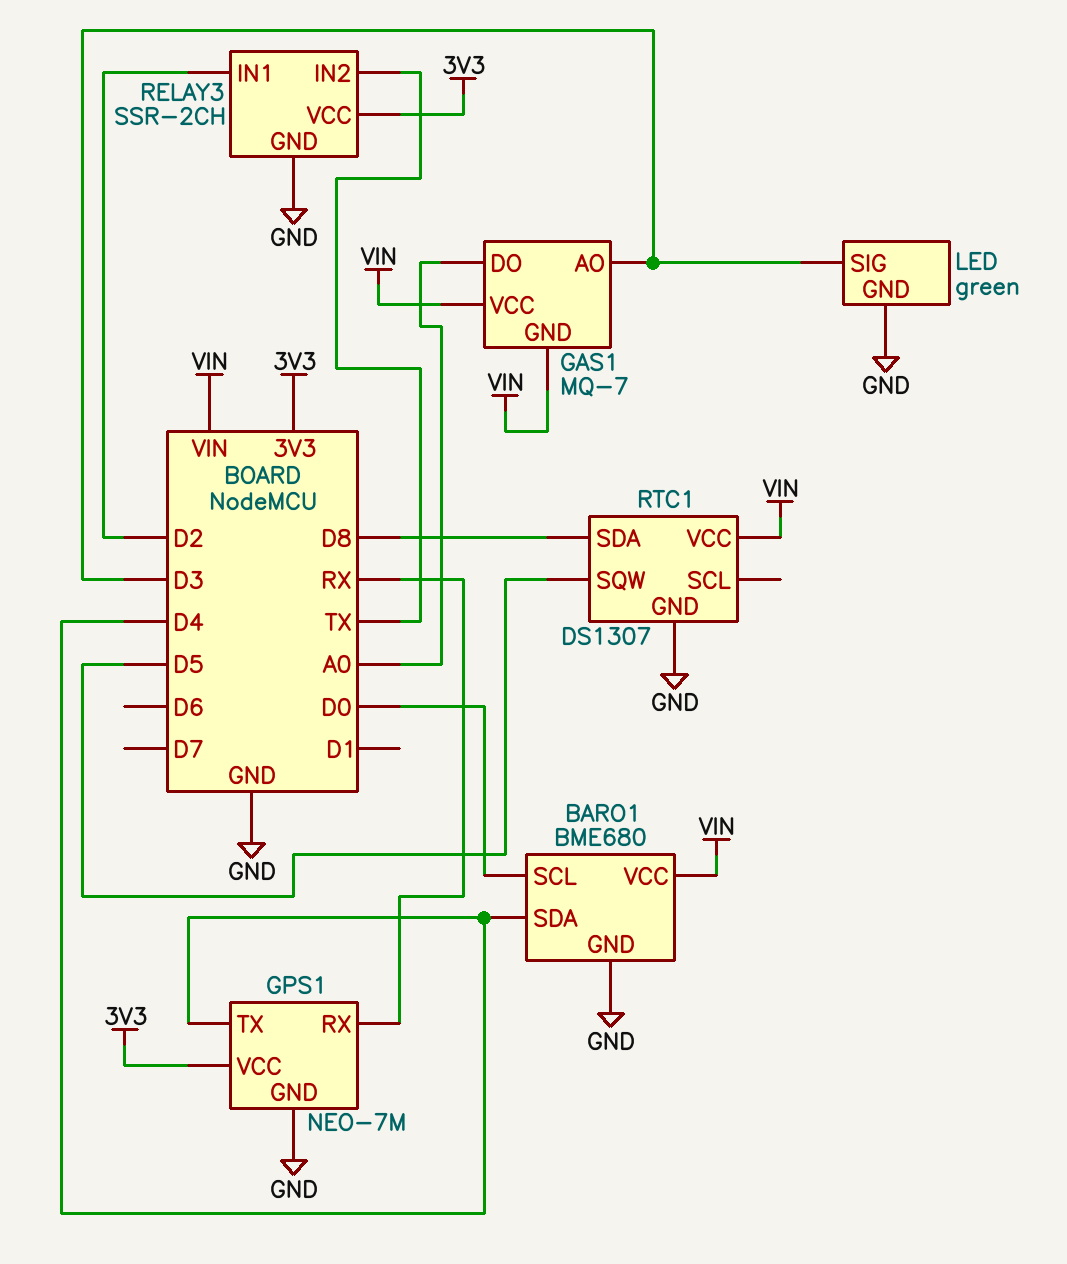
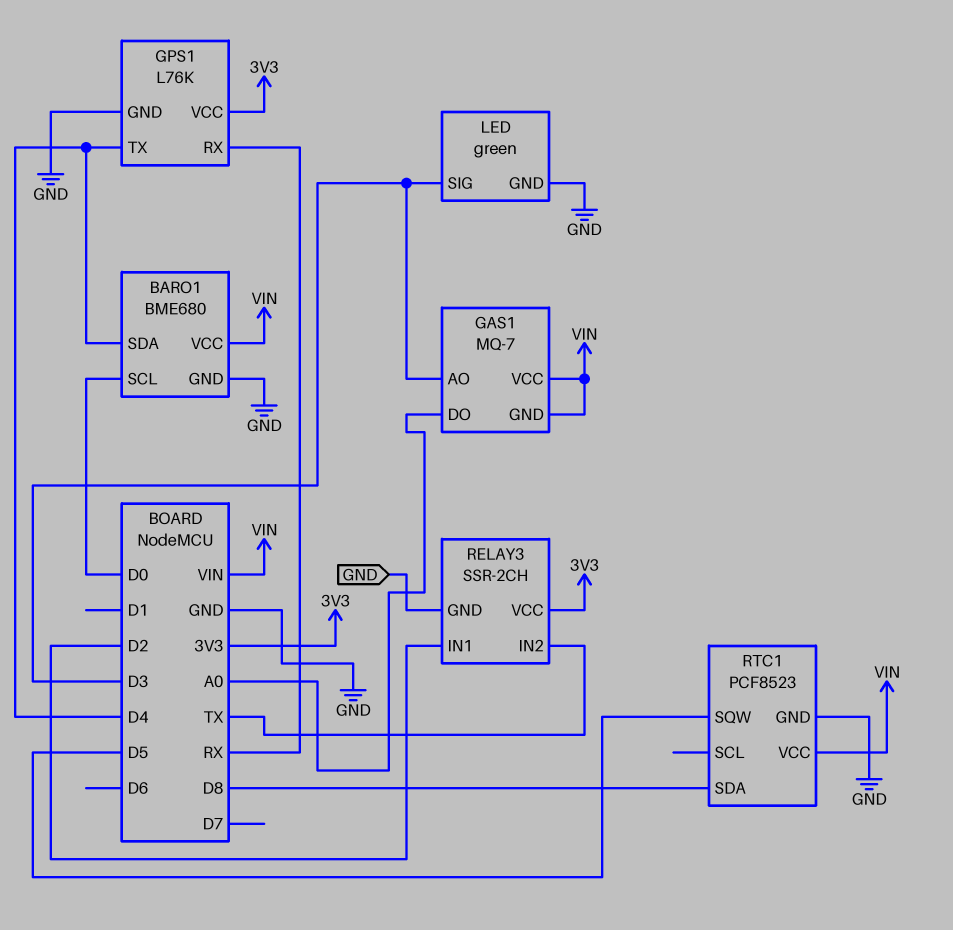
GPS1: NEO-7M -> L76K
RTC1: DS1307 -> PCF8523

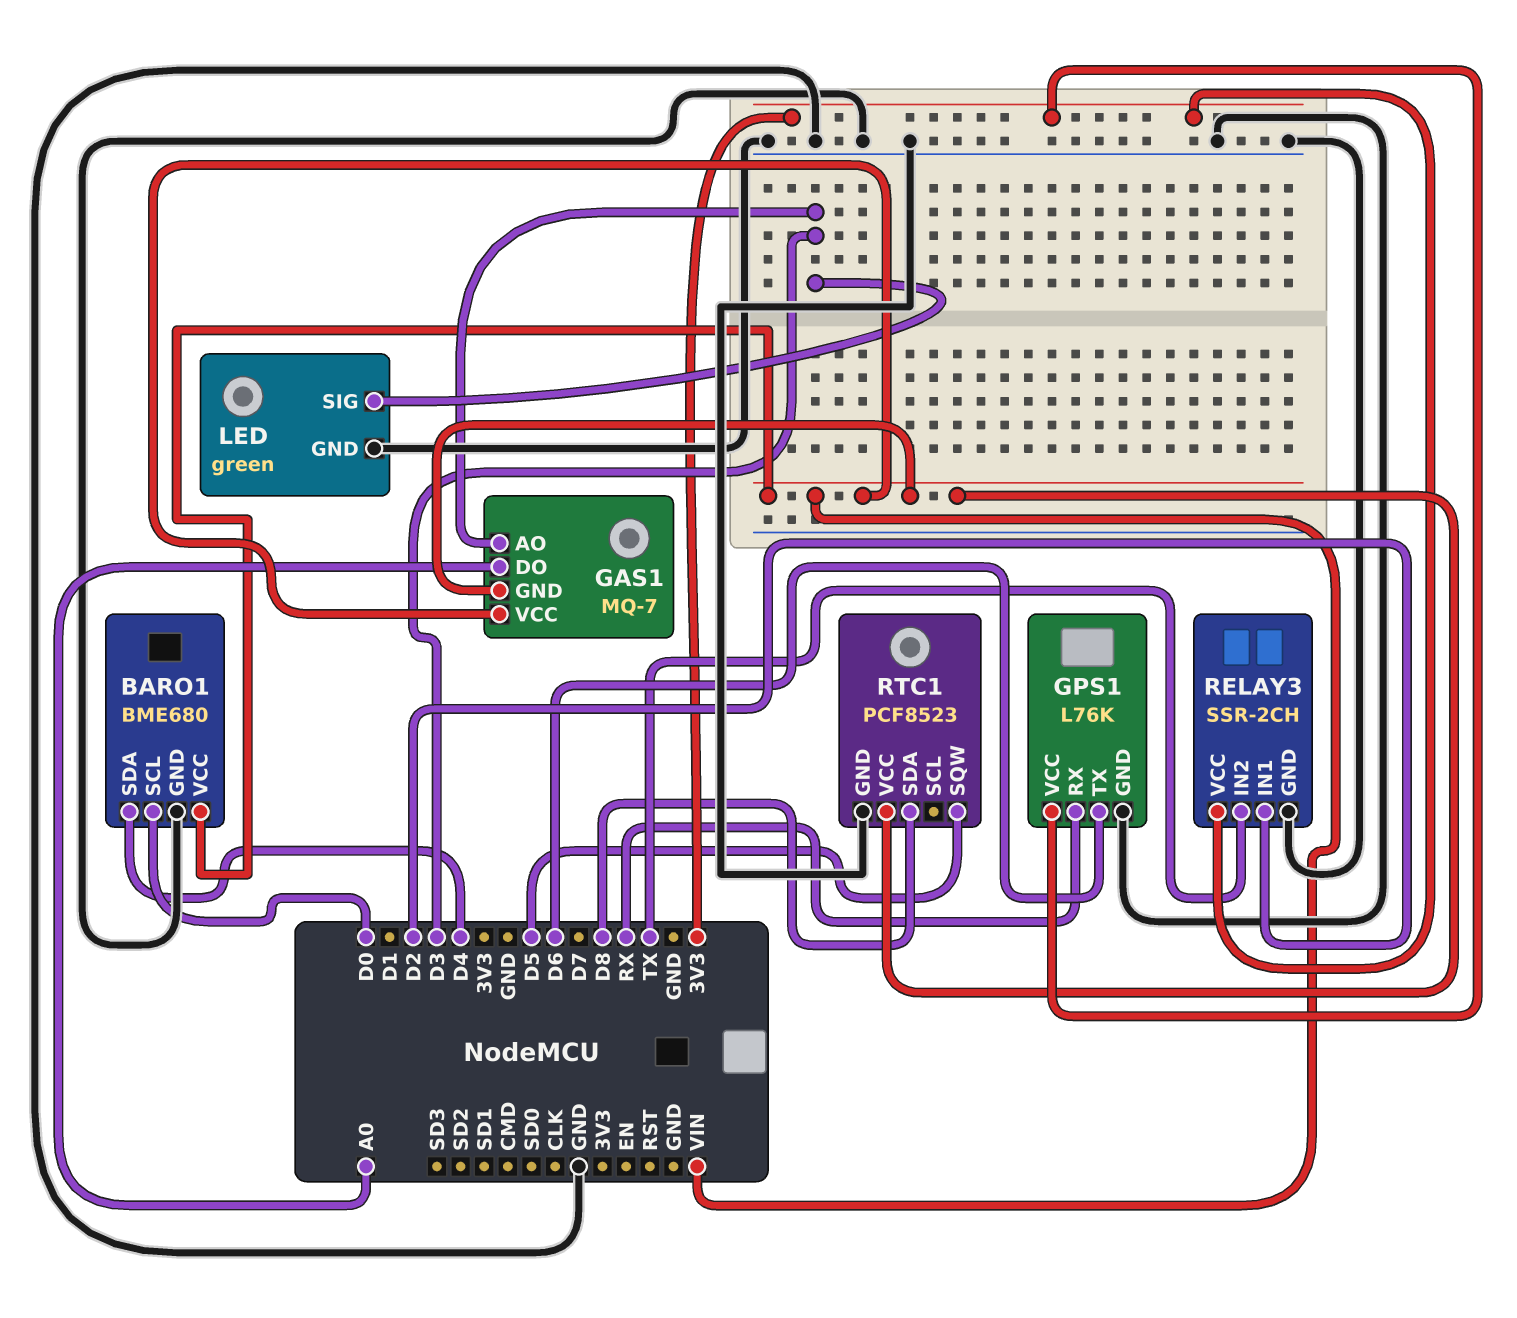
GPS1 pin TX: D4 -> D6

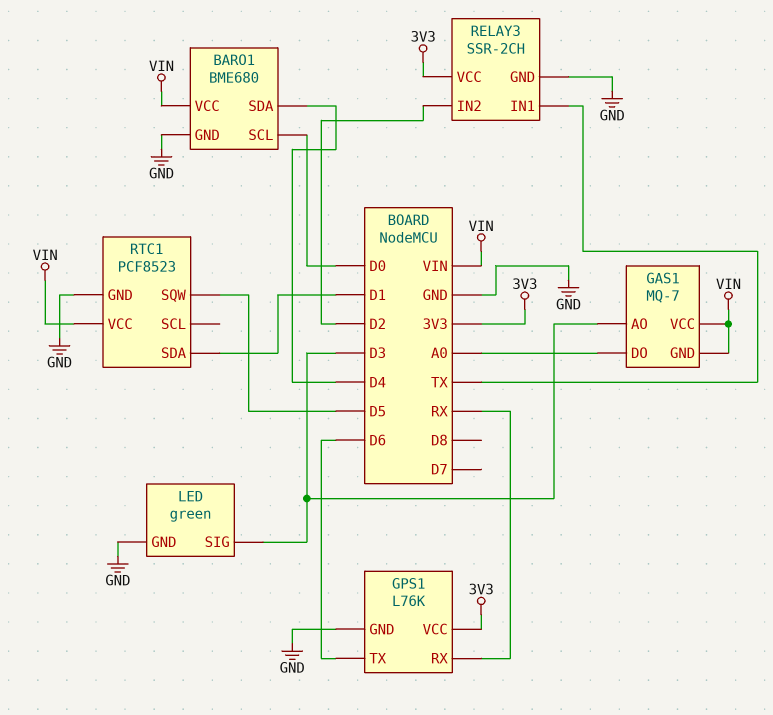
RELAY3 pin IN1: D2 -> TX
RELAY3 pin IN2: TX -> D2
RTC1 pin SDA: D8 -> D1

